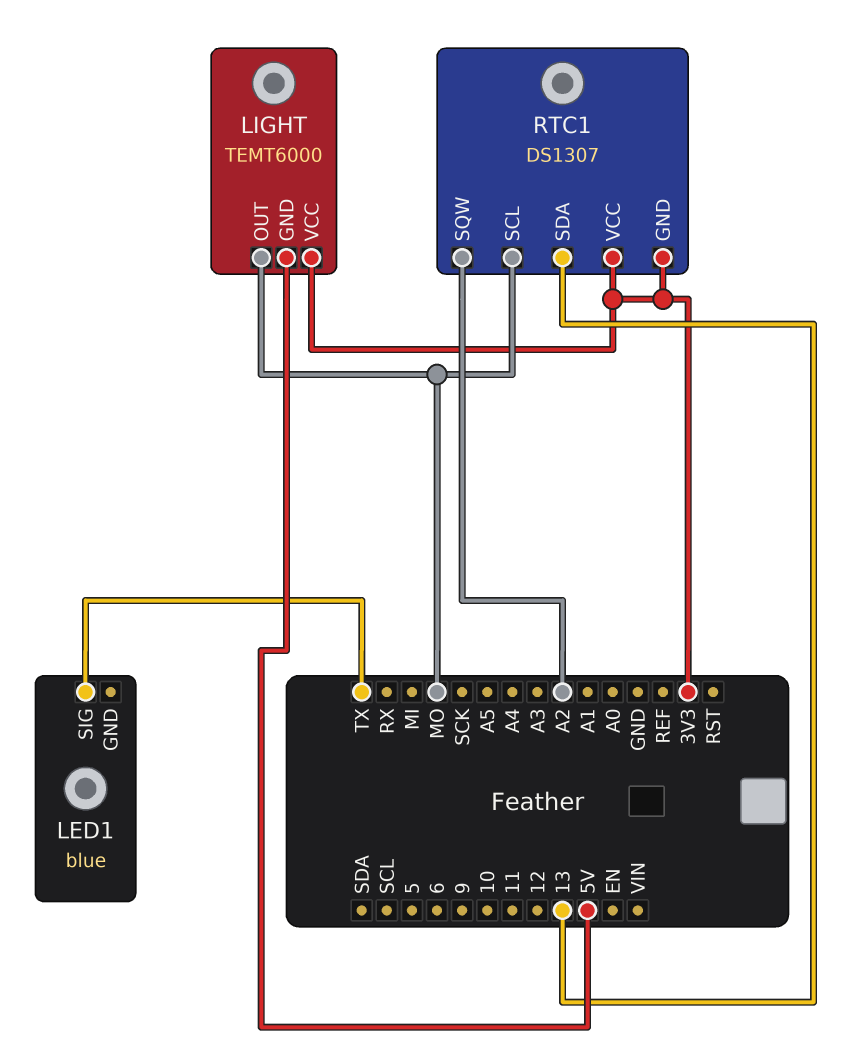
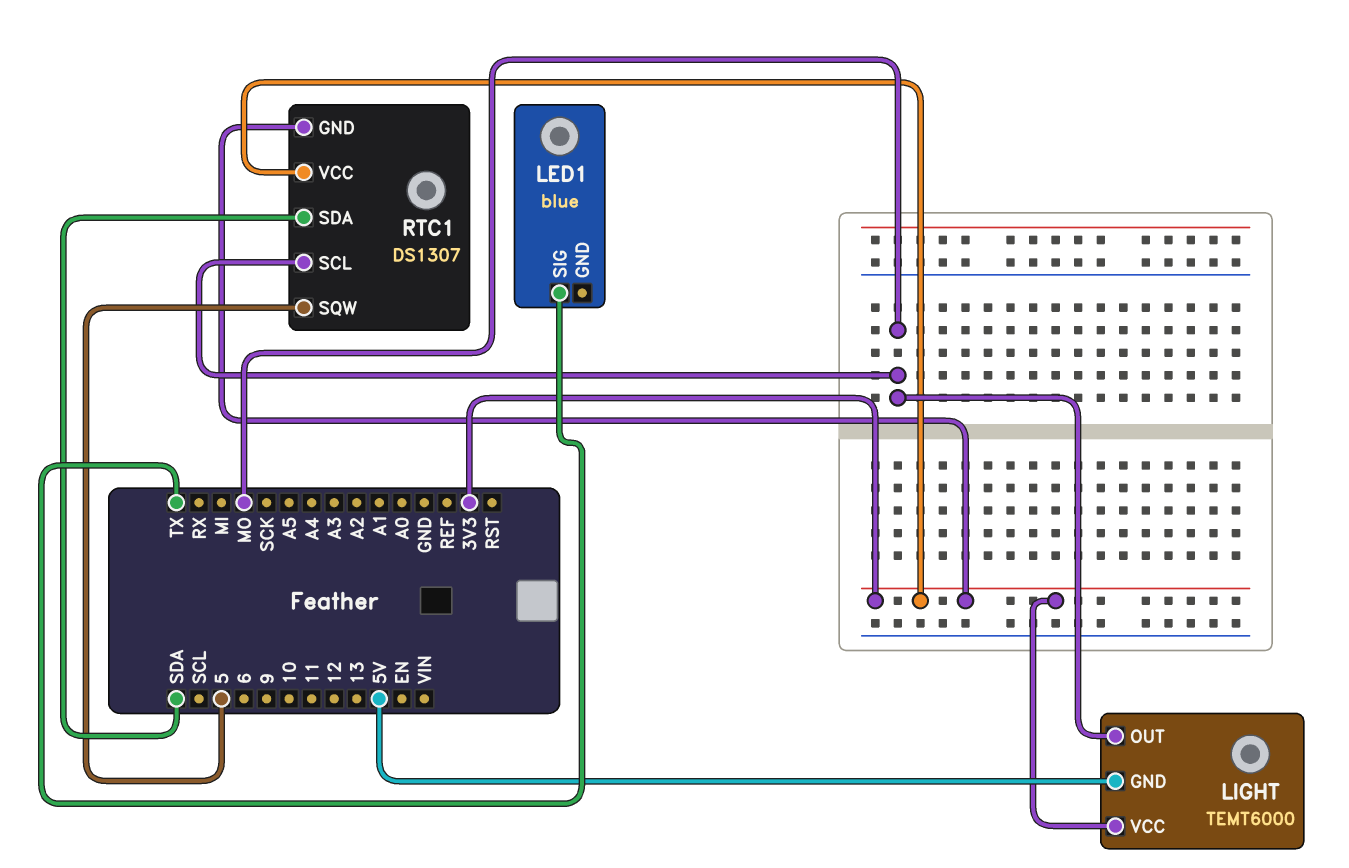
RTC1 pin SDA: 13 -> SDA
RTC1 pin SQW: A2 -> 5

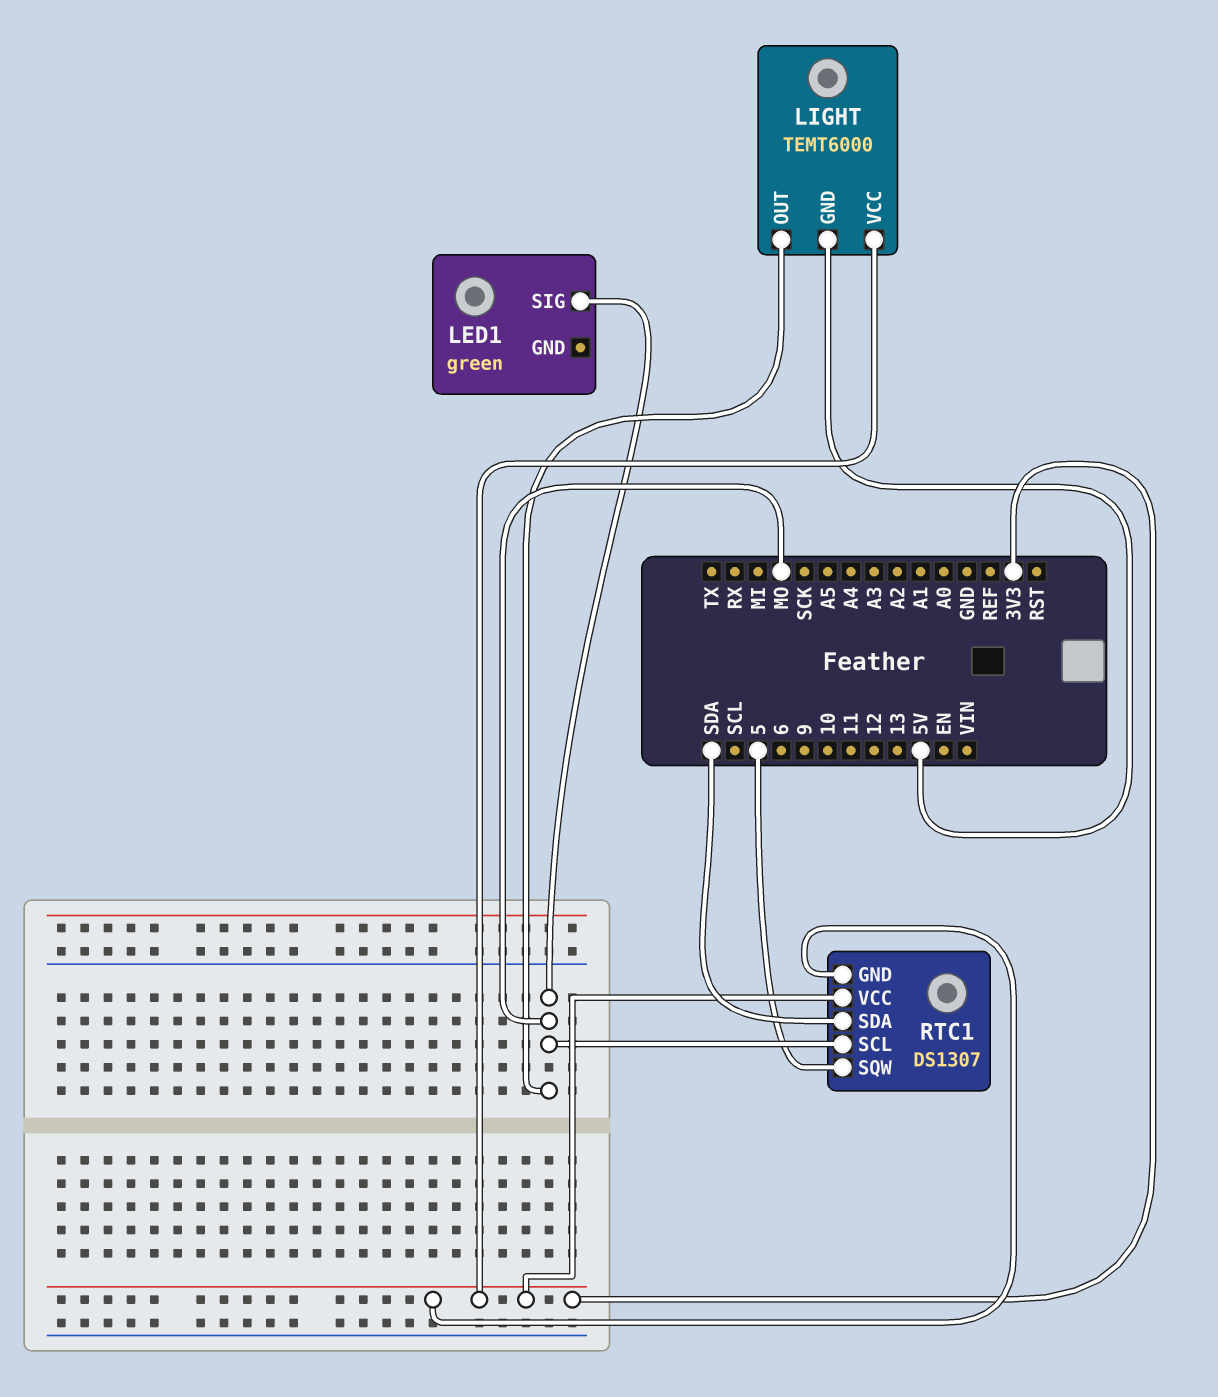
LED1: blue -> green
LED1 pin SIG: TX -> MO

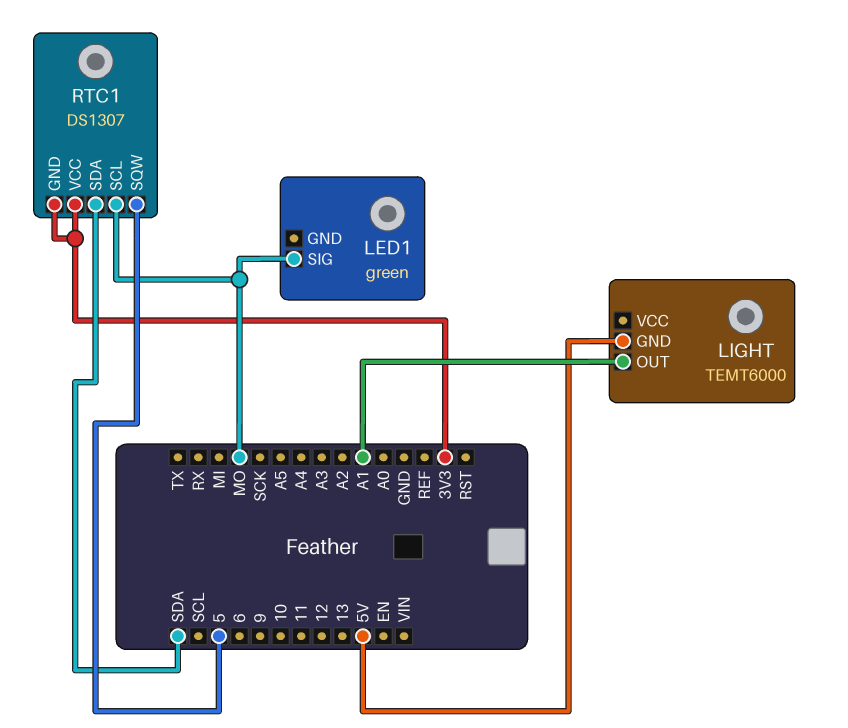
LIGHT pin OUT: MO -> A1
LIGHT pin VCC: 3V3 -> none

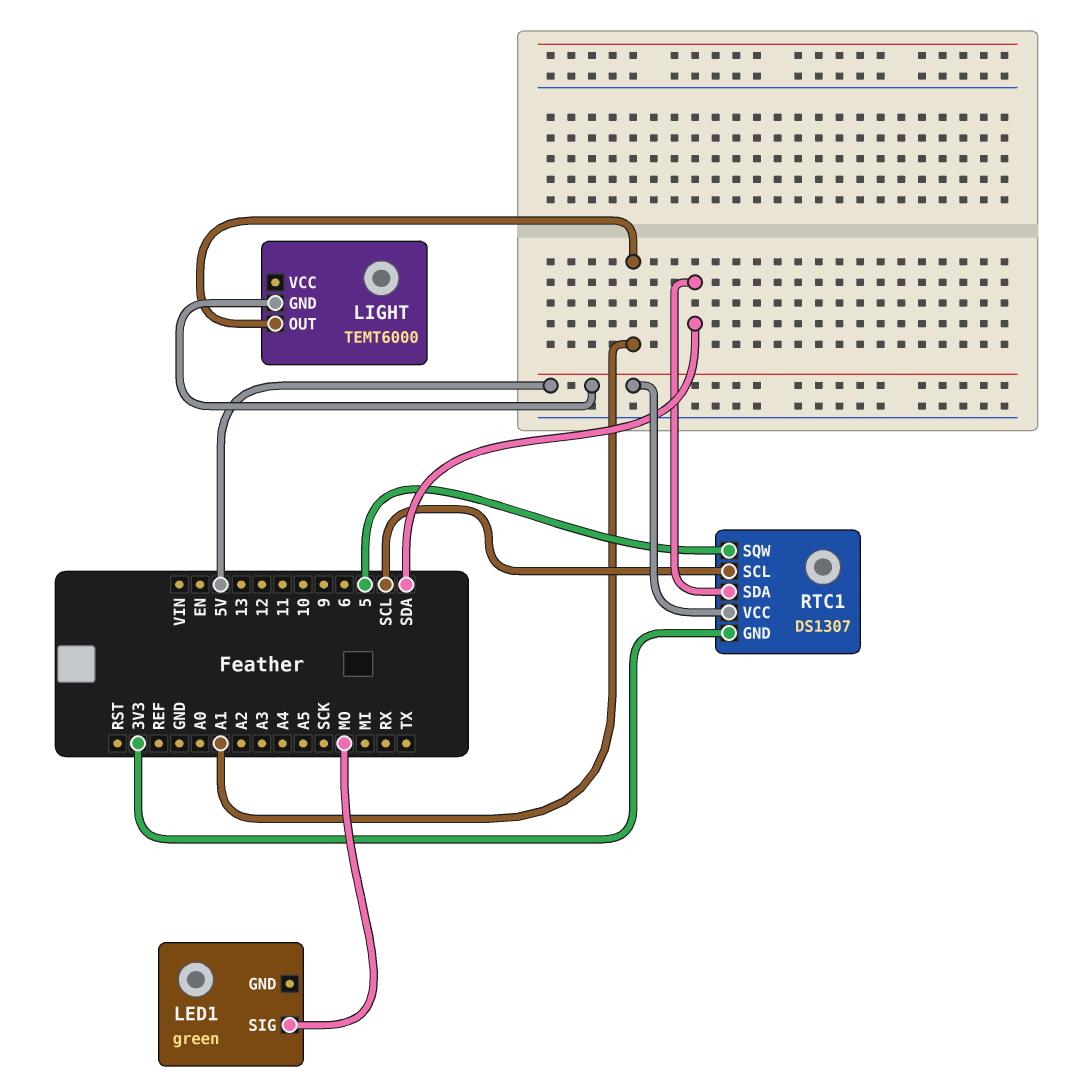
RTC1 pin SCL: MO -> SCL
RTC1 pin VCC: 3V3 -> 5V

